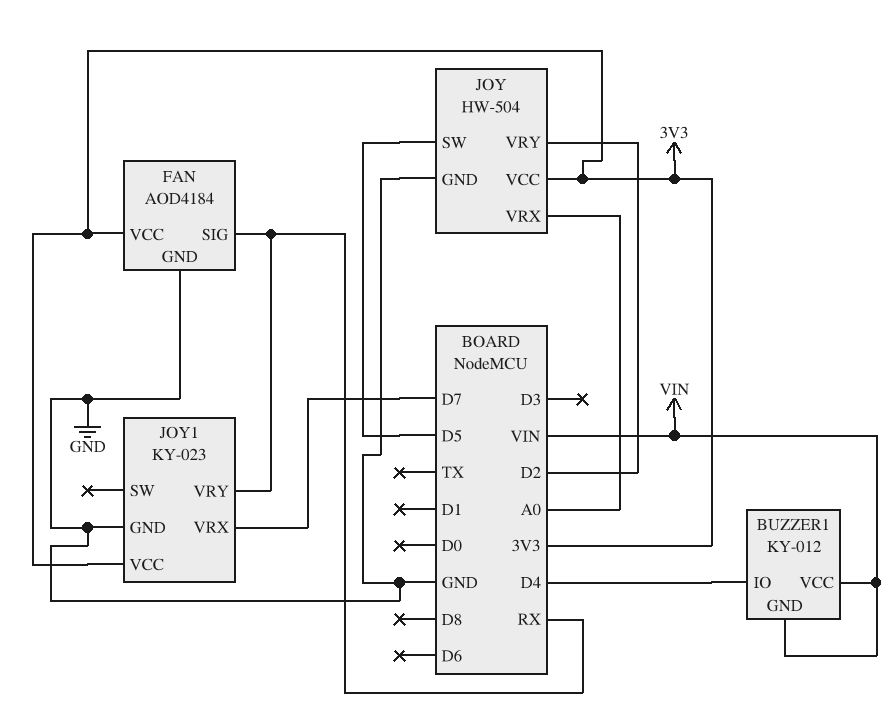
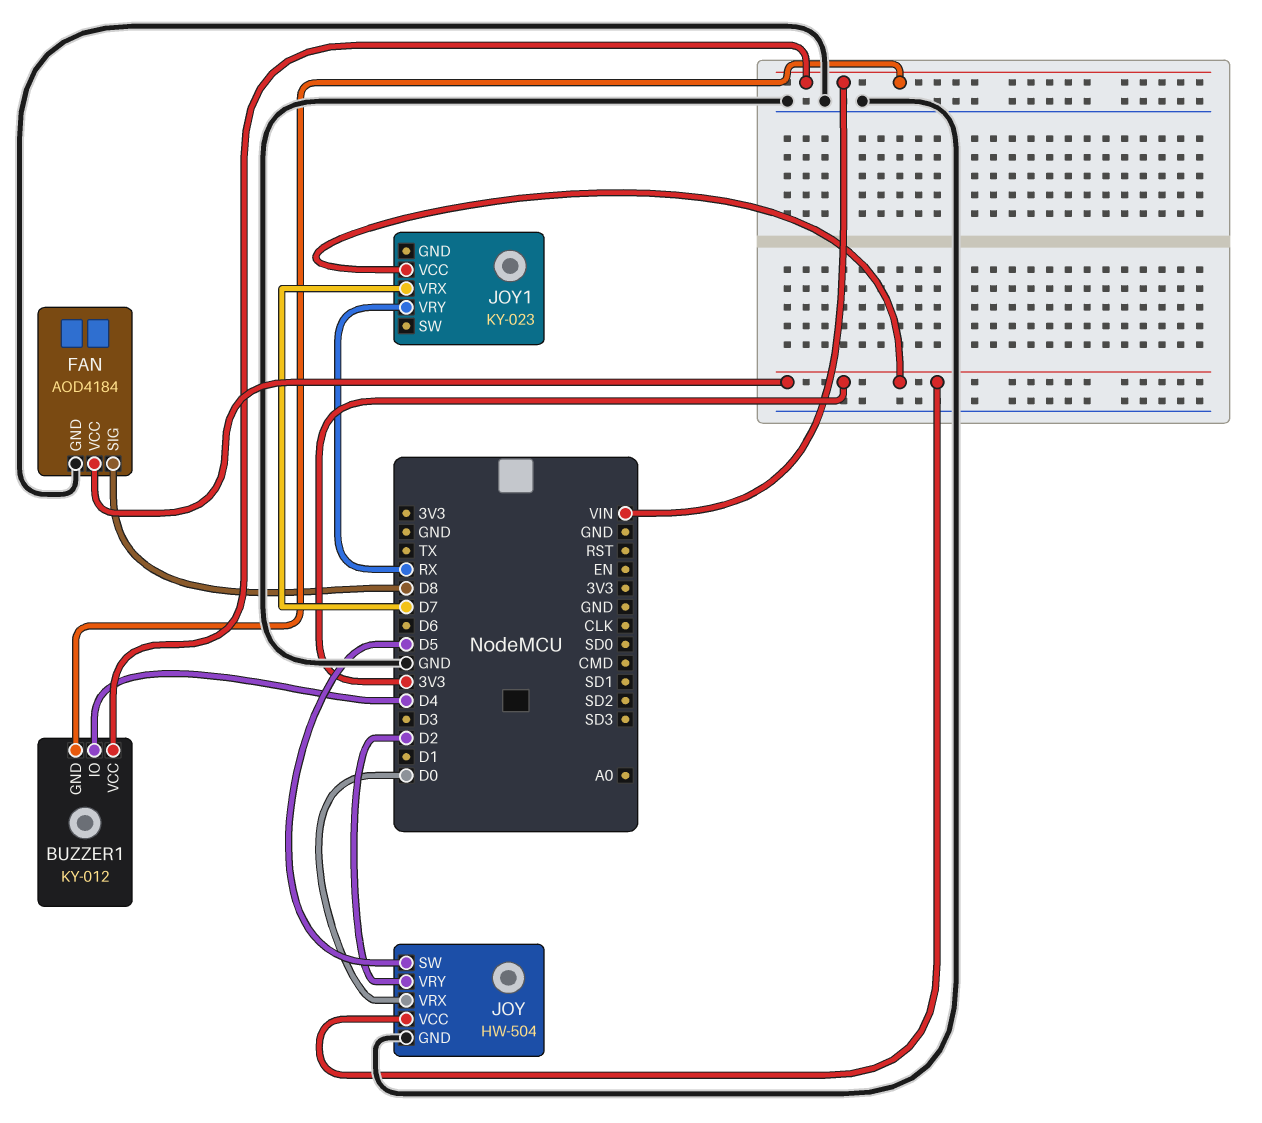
FAN pin SIG: RX -> D8
JOY pin VRX: A0 -> D0
JOY1 pin GND: GND -> none

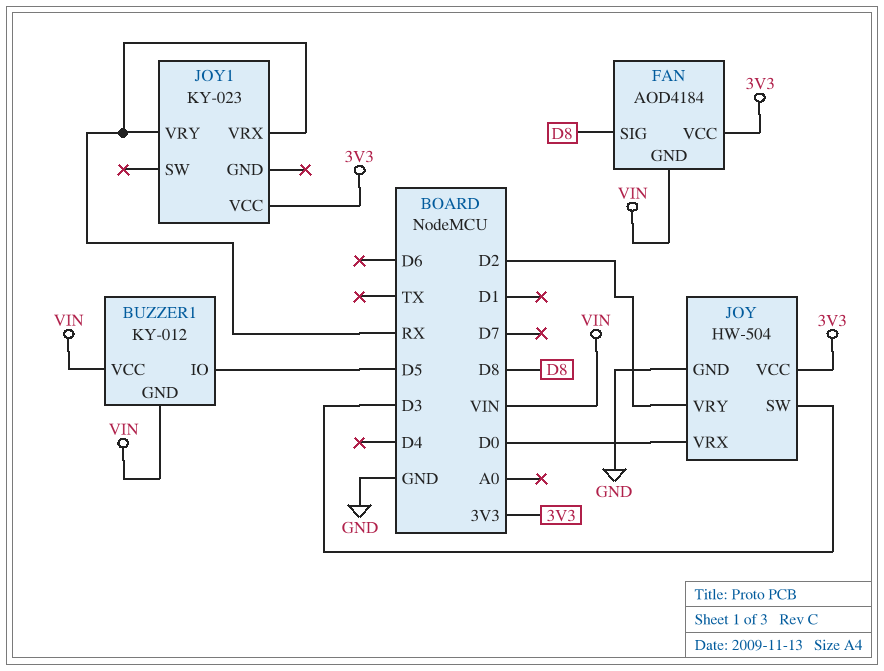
BUZZER1 pin IO: D4 -> D5
FAN pin GND: GND -> VIN
JOY pin SW: D5 -> D3
JOY1 pin VRX: D7 -> RX

